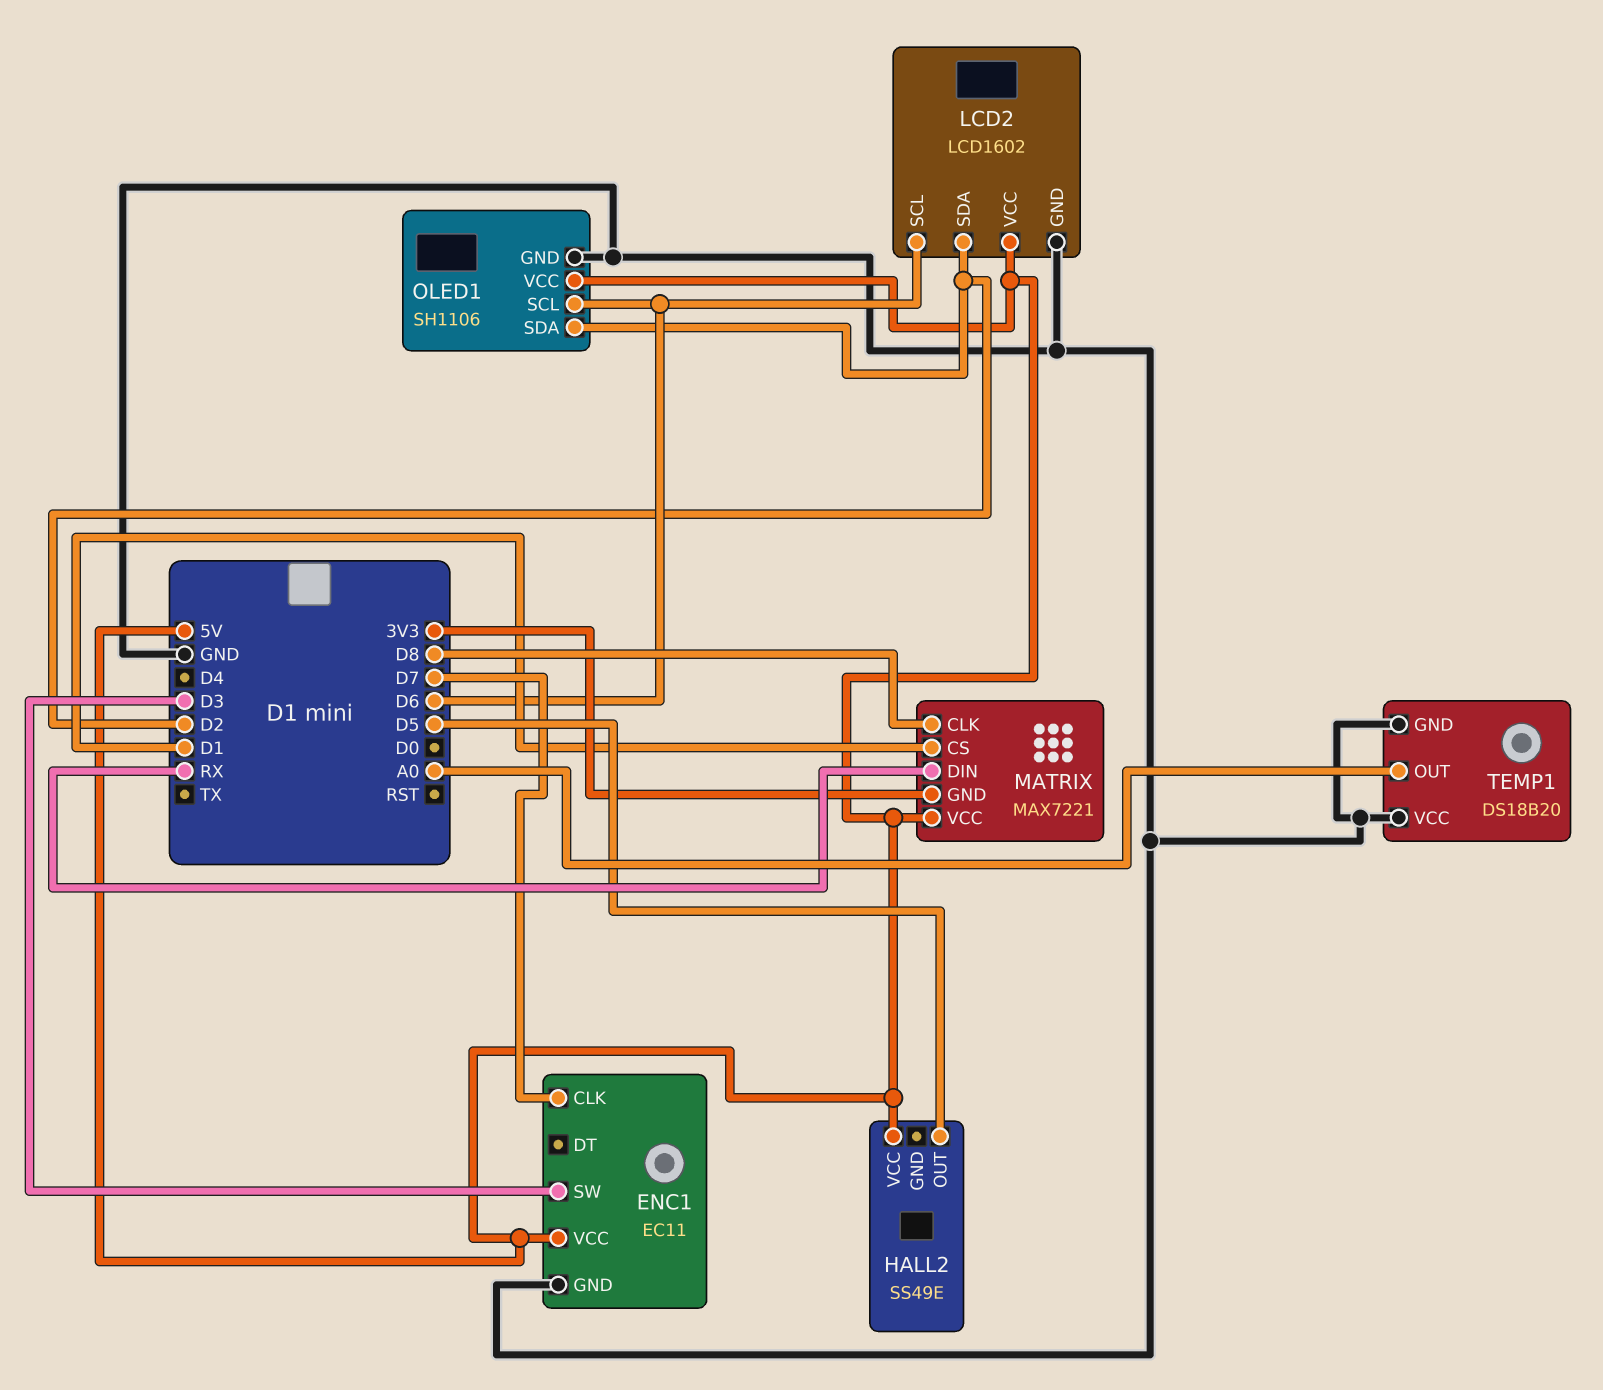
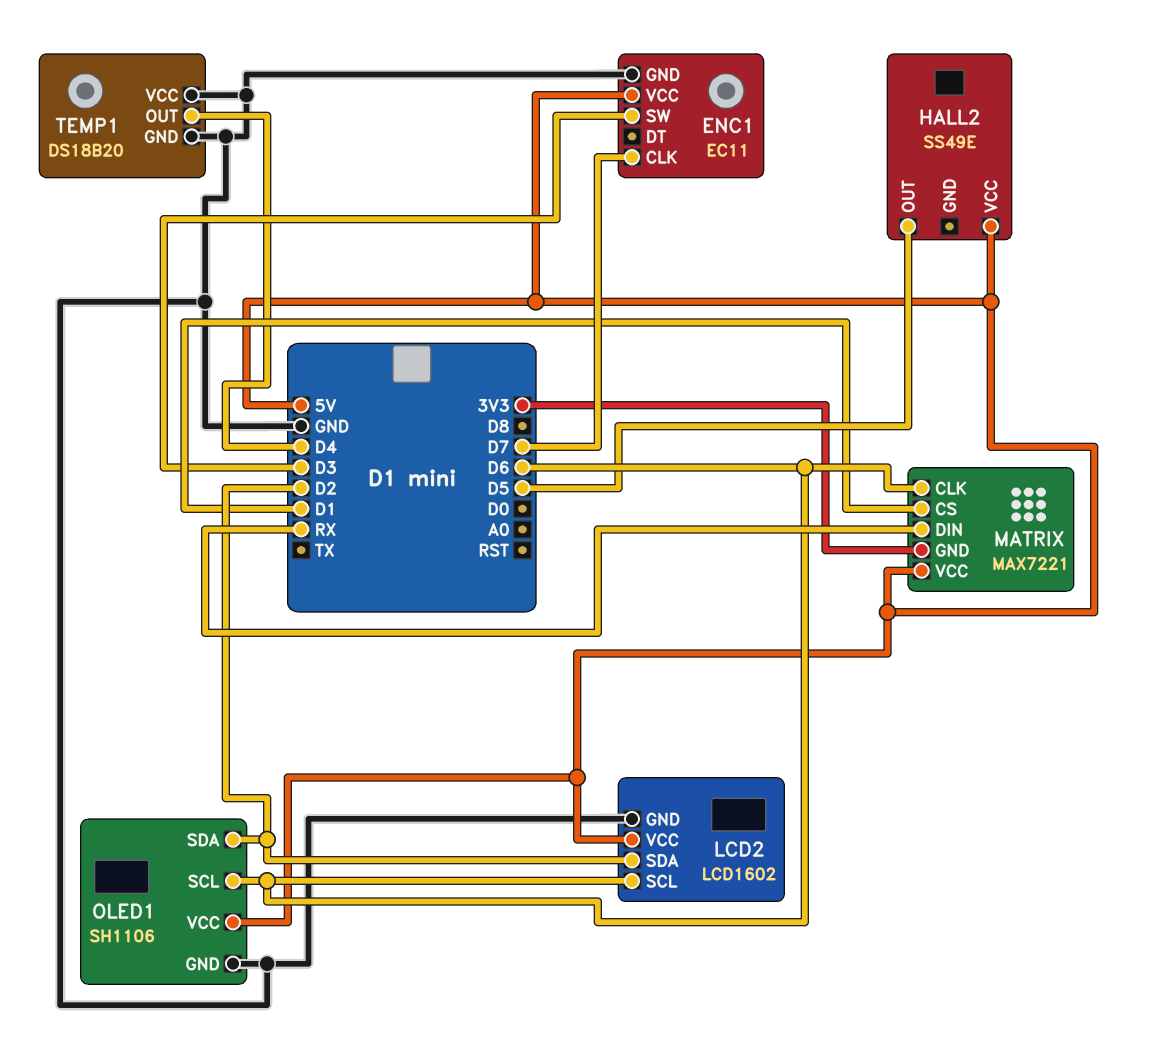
MATRIX pin CLK: D8 -> D6
TEMP1 pin OUT: A0 -> D4

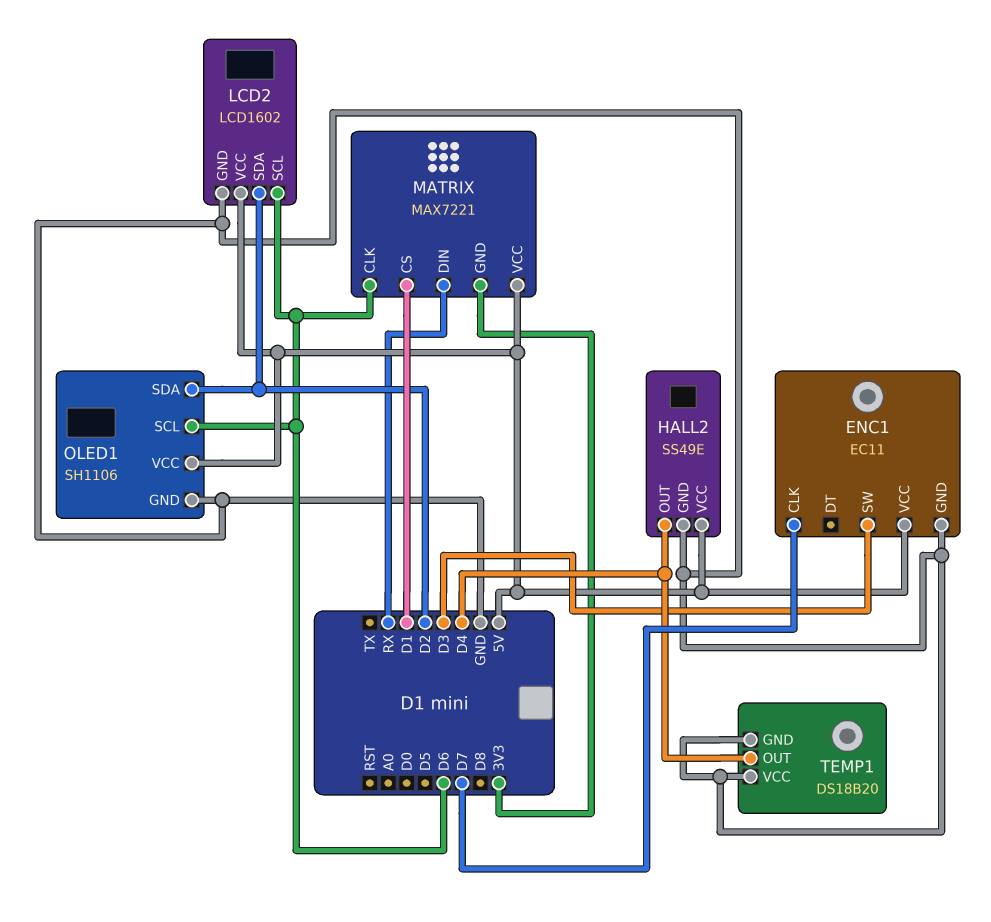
HALL2 pin GND: none -> GND
HALL2 pin OUT: D5 -> D4

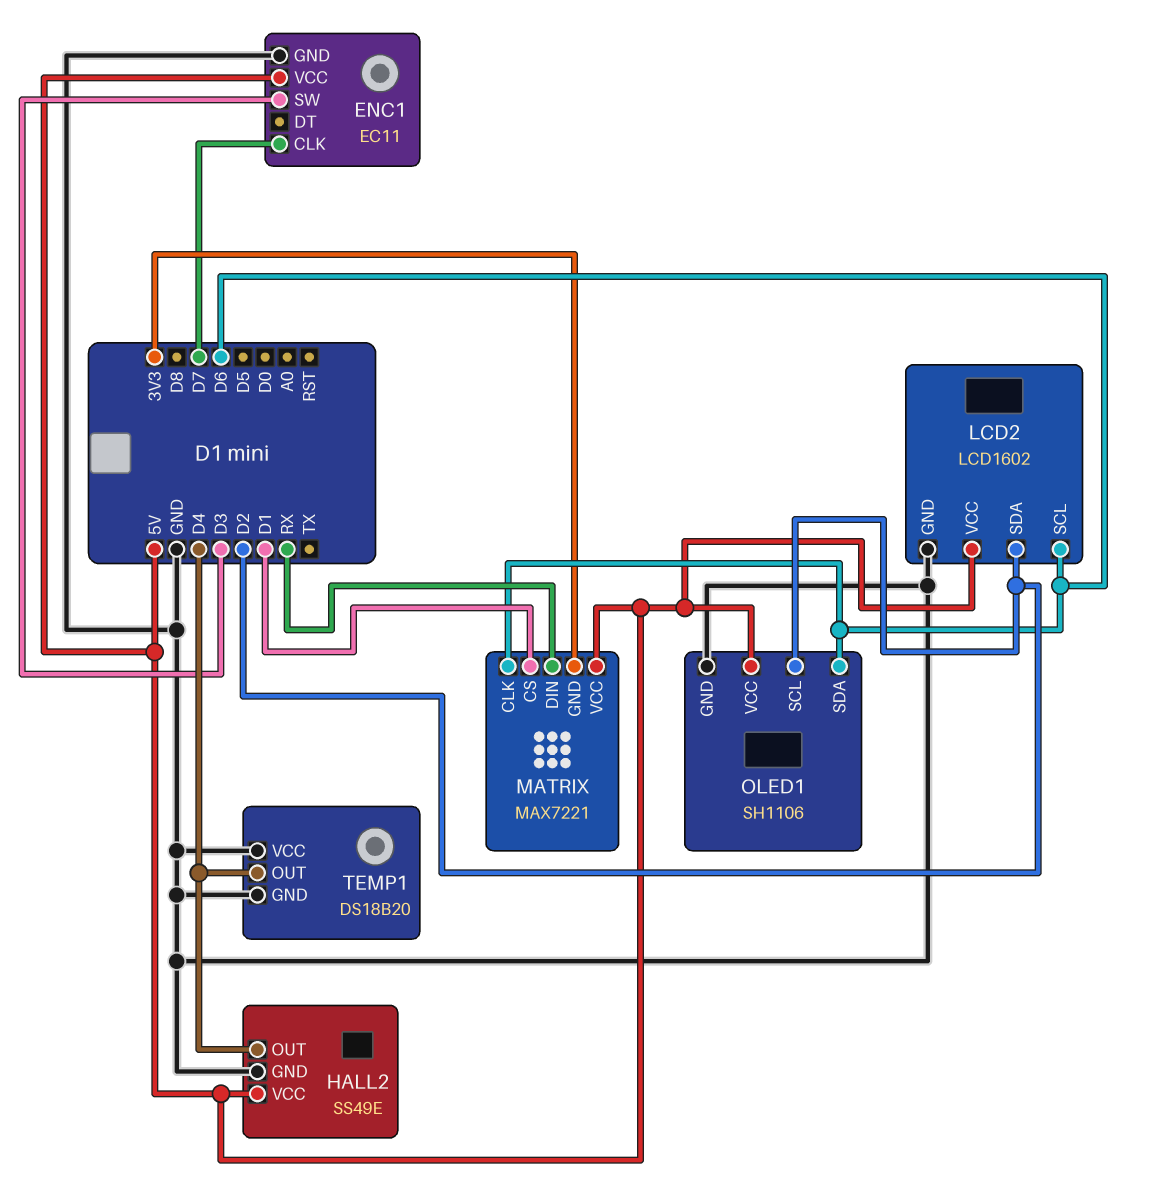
OLED1 pin SCL: D6 -> D2
OLED1 pin SDA: D2 -> D6

